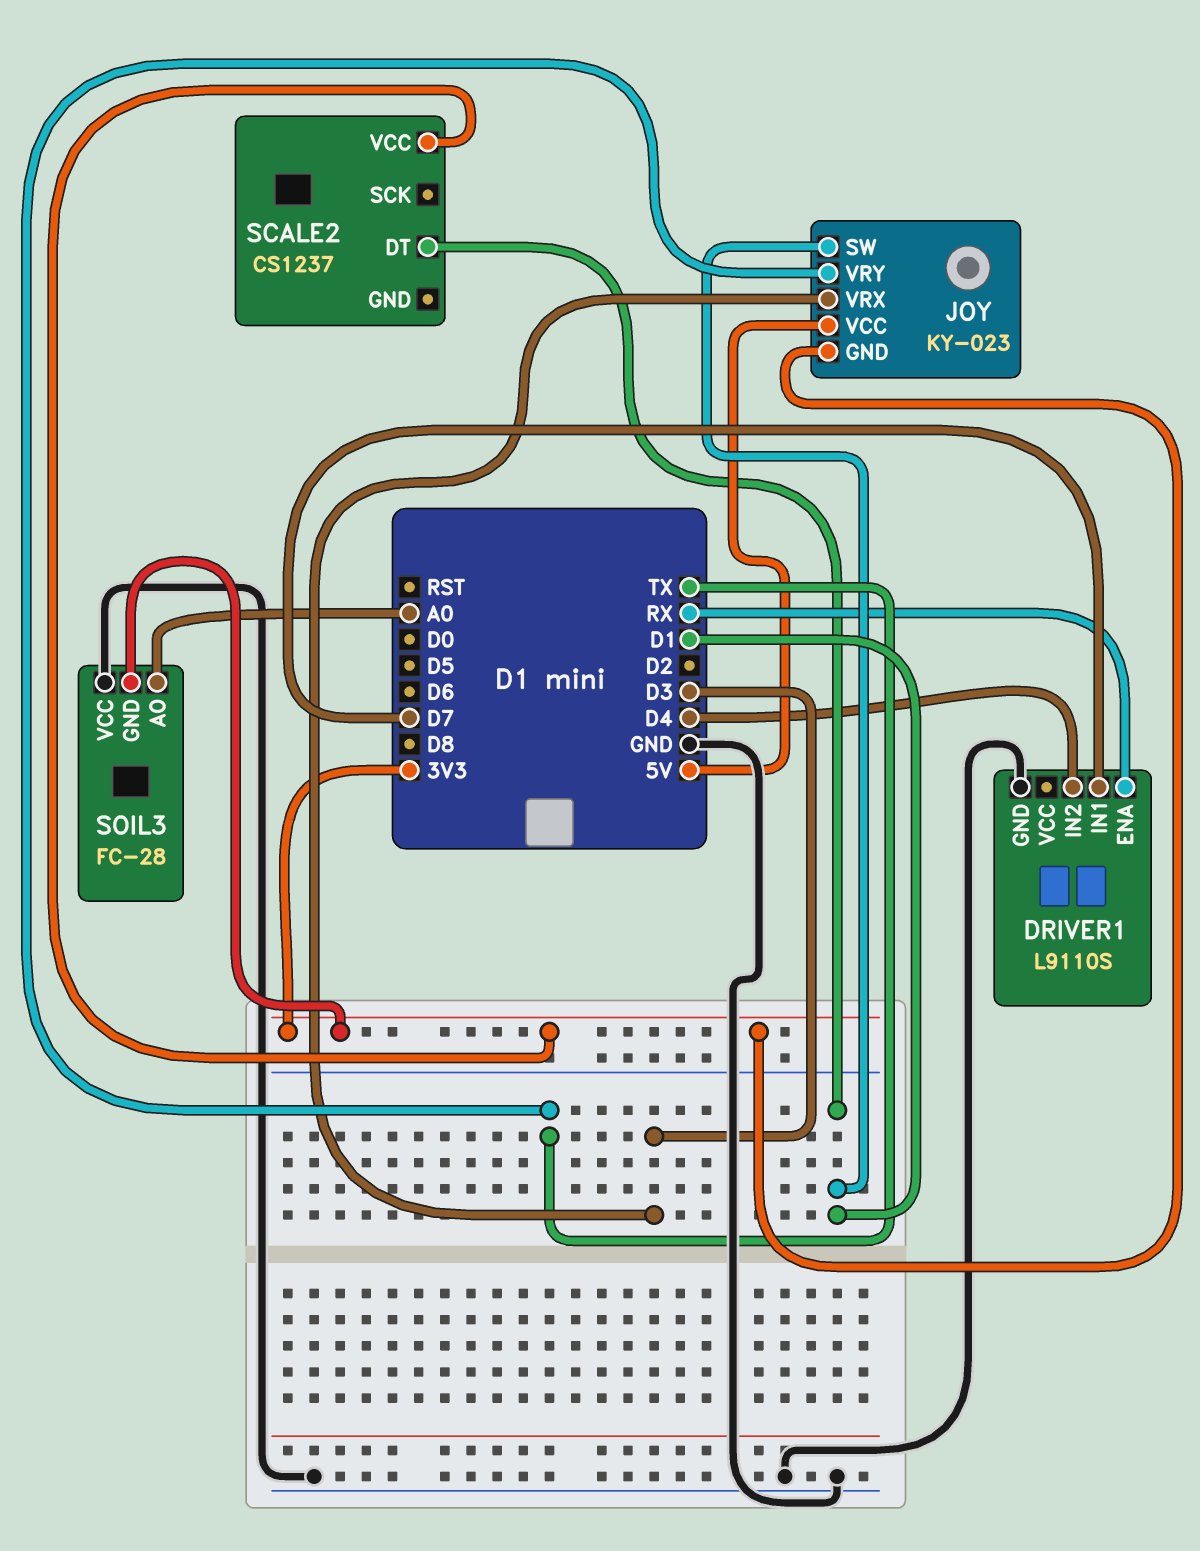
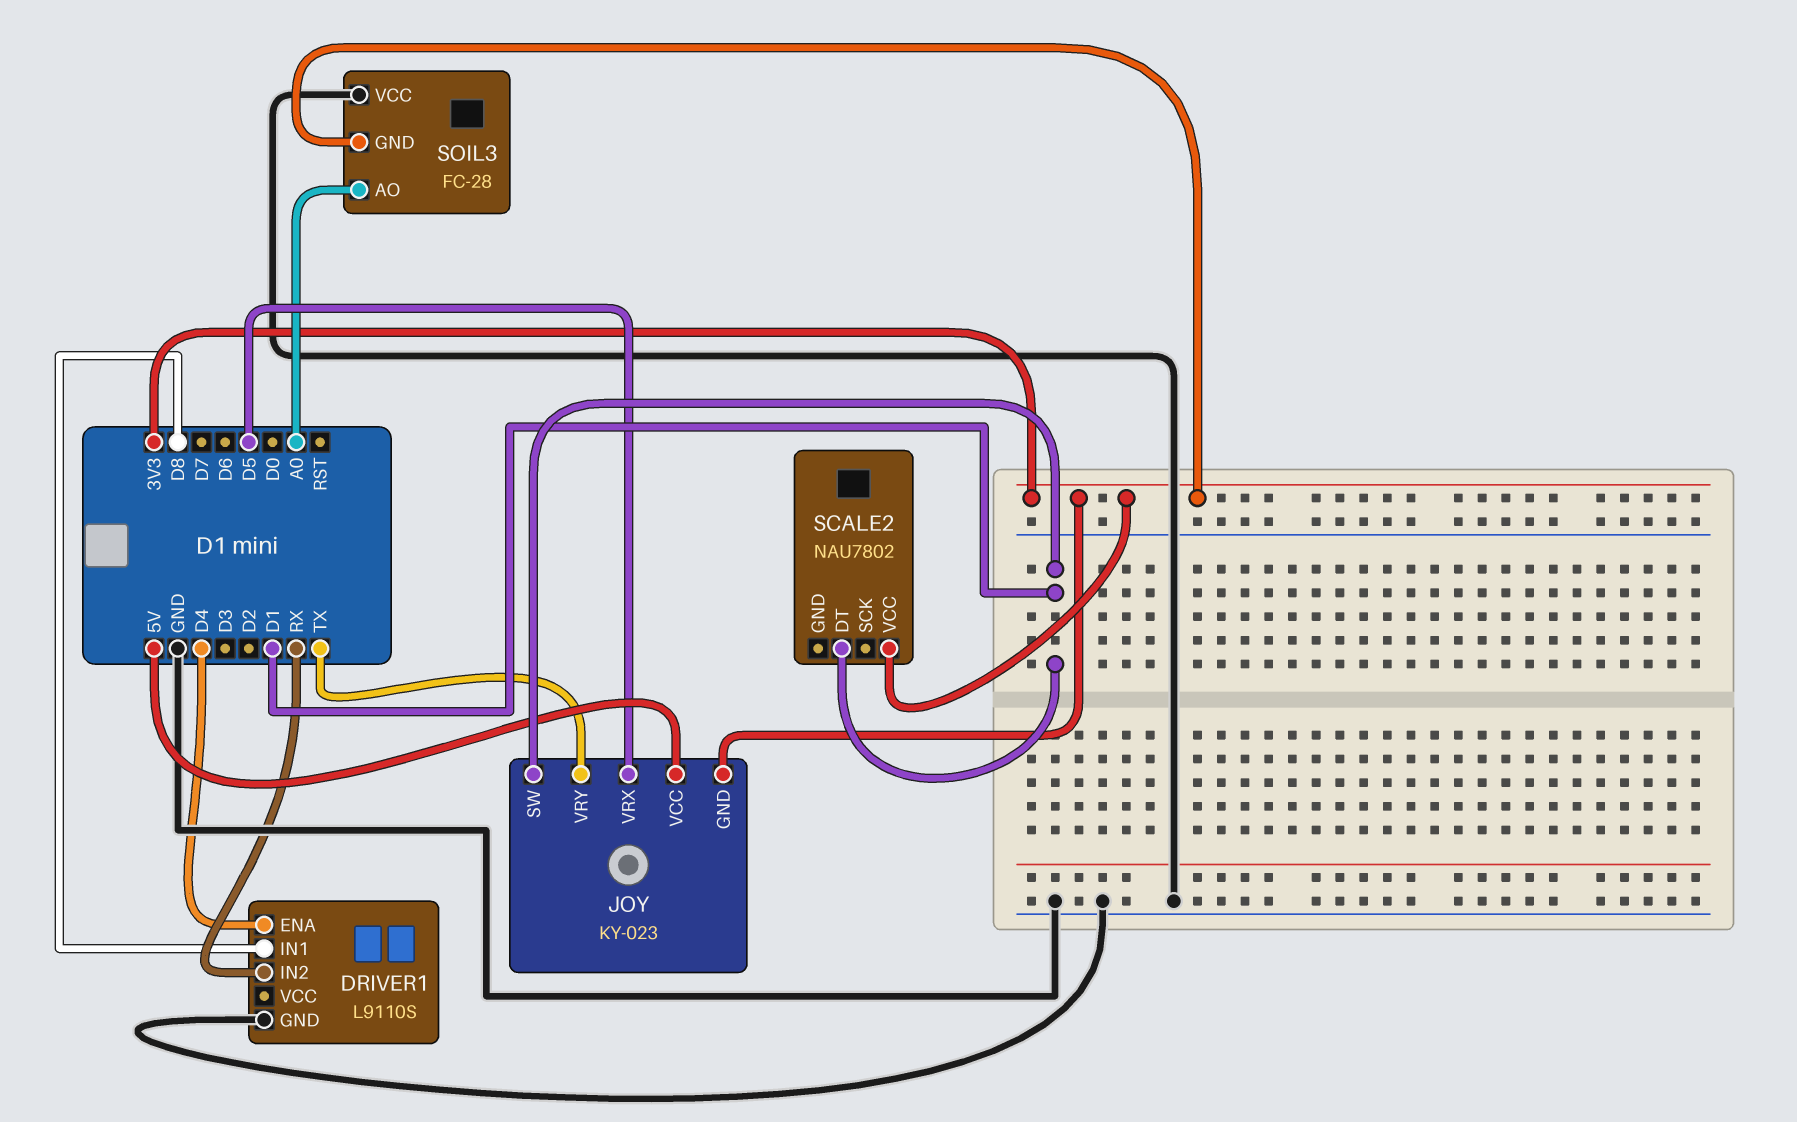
DRIVER1 pin ENA: RX -> D4
DRIVER1 pin IN1: D7 -> D8
DRIVER1 pin IN2: D4 -> RX
JOY pin VRX: D3 -> D5
SCALE2: CS1237 -> NAU7802

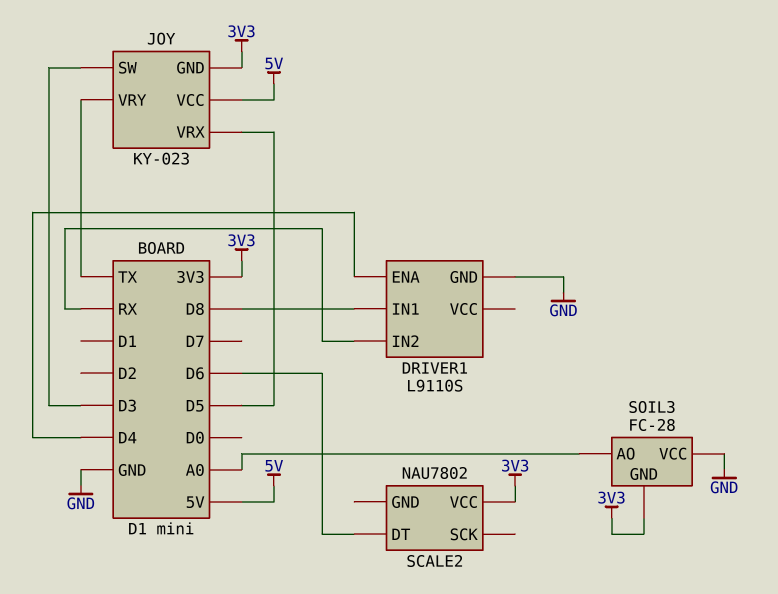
JOY pin SW: D1 -> D3
SCALE2 pin DT: D1 -> D6

